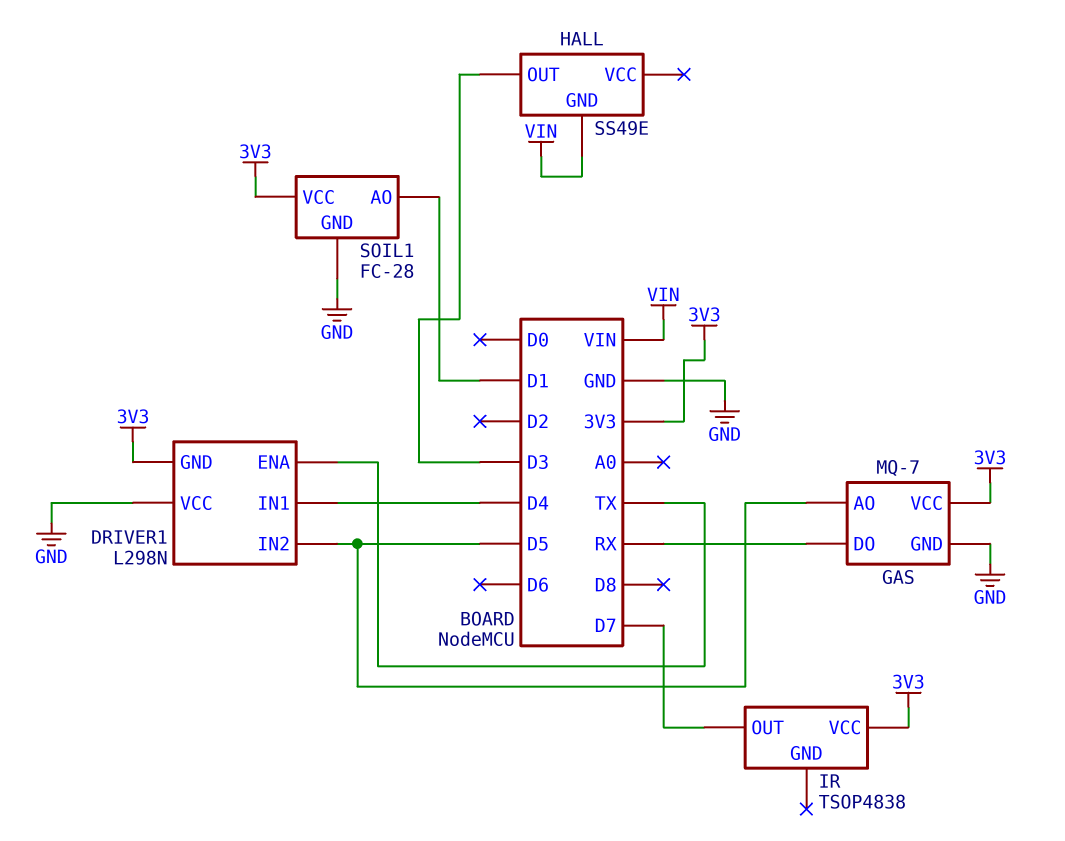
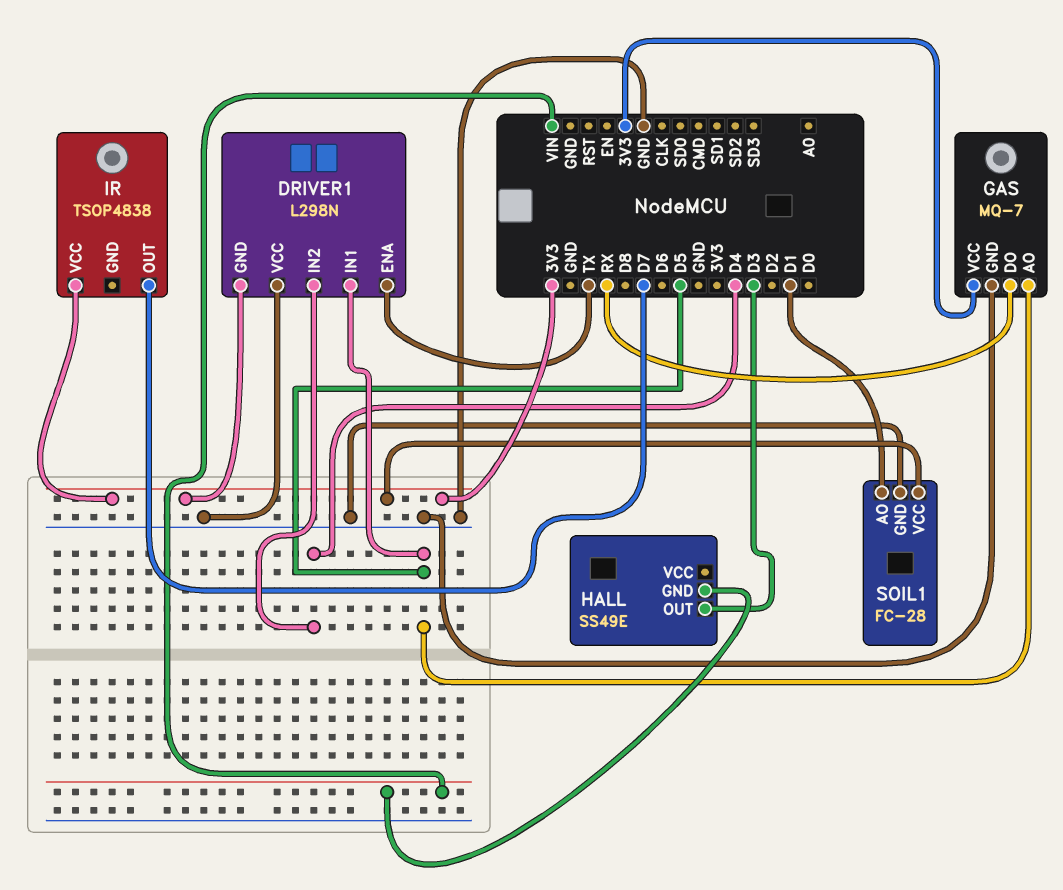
DRIVER1 pin IN1: D4 -> D5
DRIVER1 pin IN2: D5 -> D4

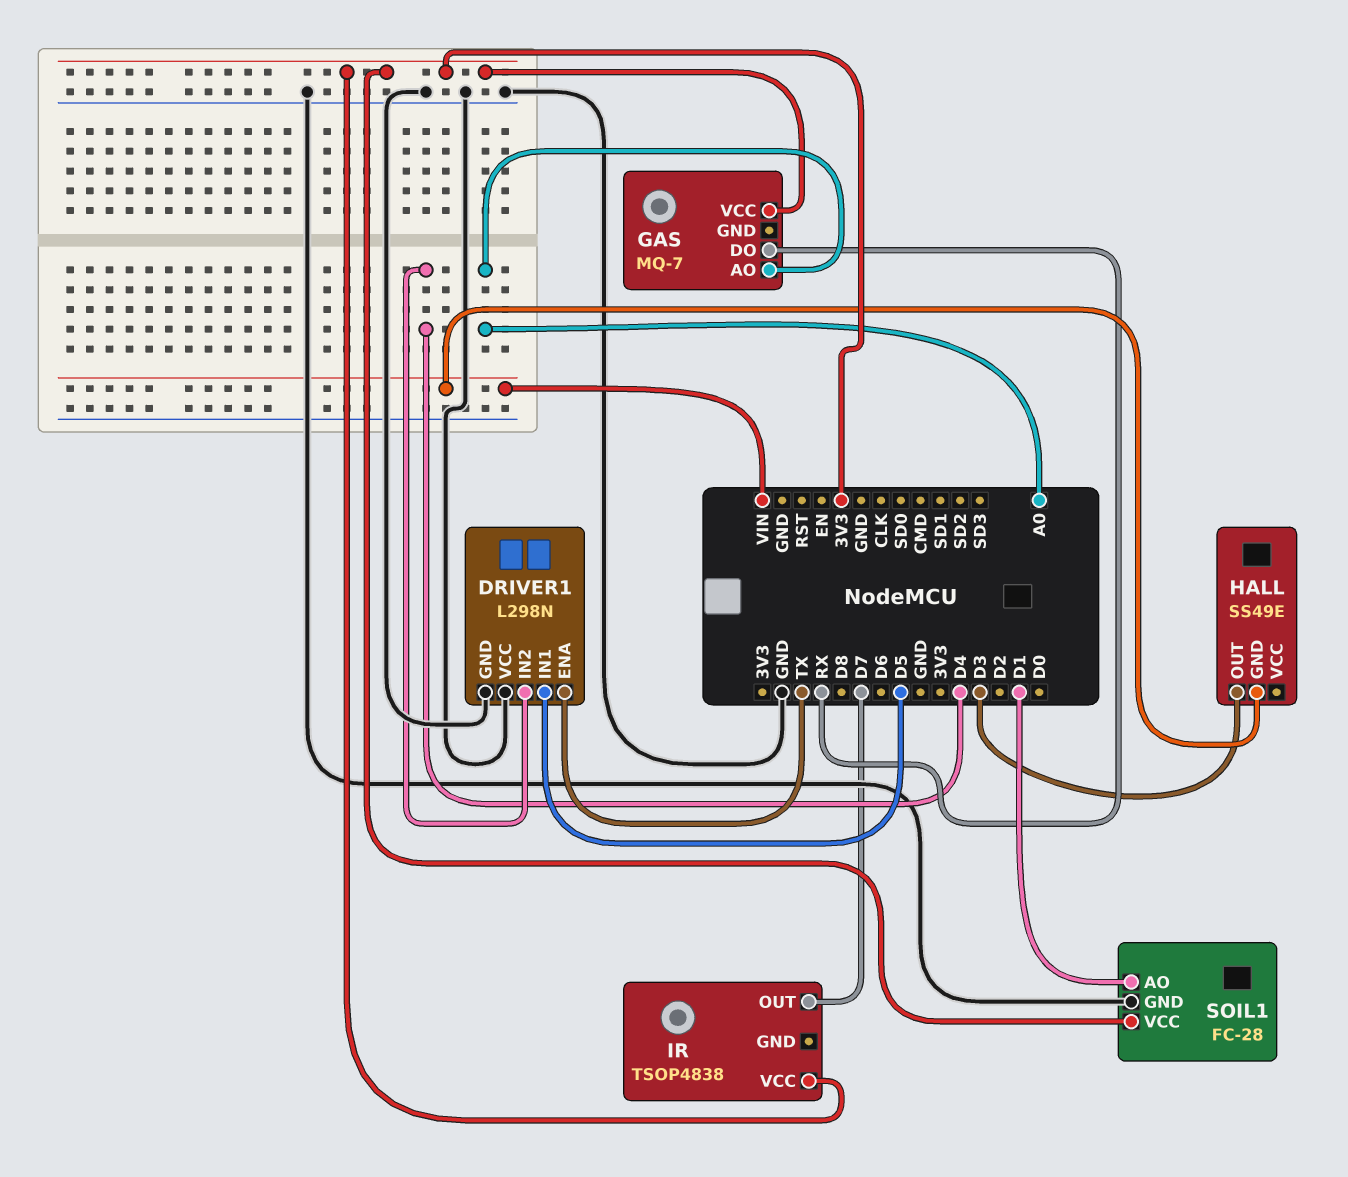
DRIVER1 pin GND: 3V3 -> GND
GAS pin AO: D5 -> A0
GAS pin GND: GND -> none

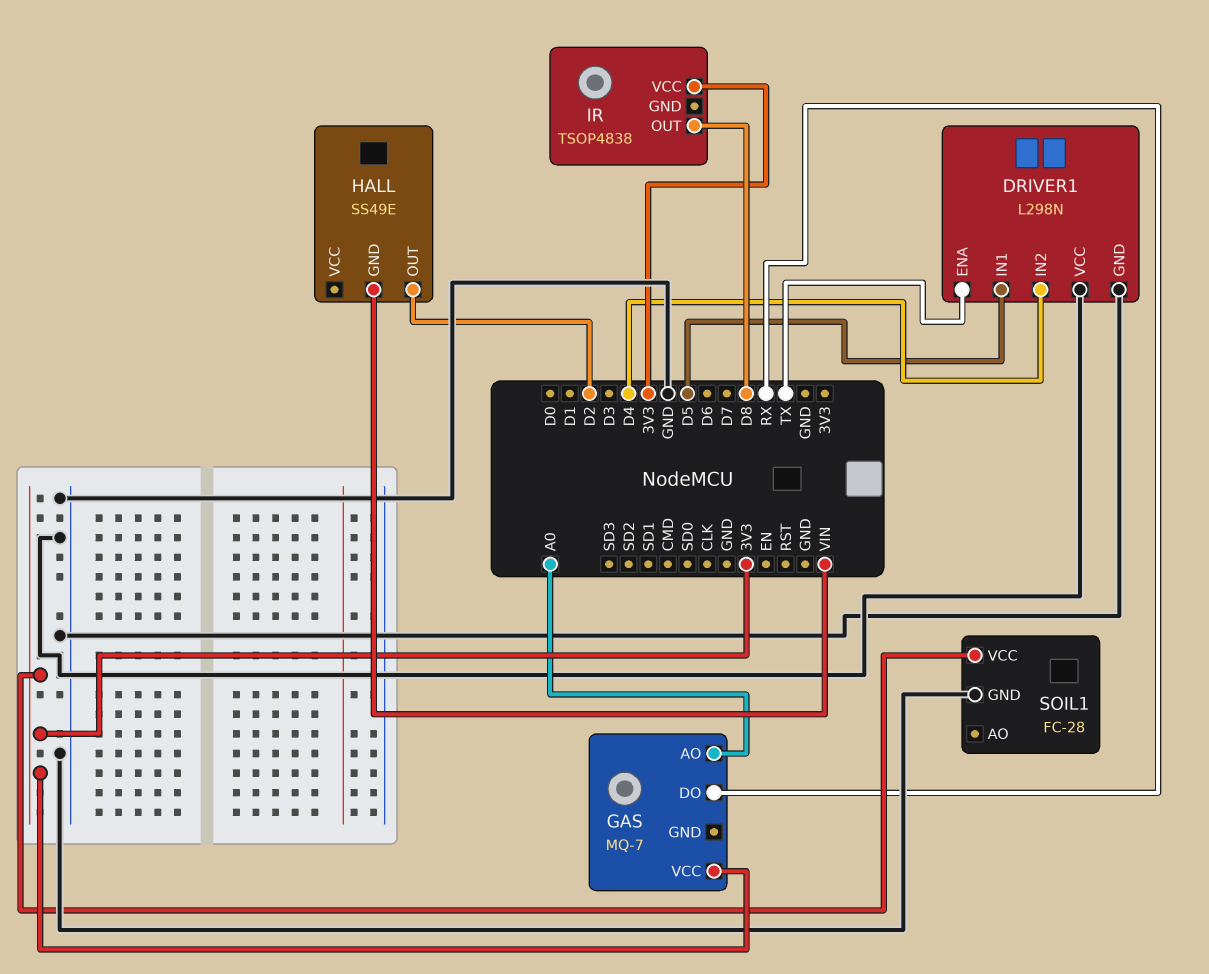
HALL pin OUT: D3 -> D2
IR pin OUT: D7 -> D8
SOIL1 pin AO: D1 -> none

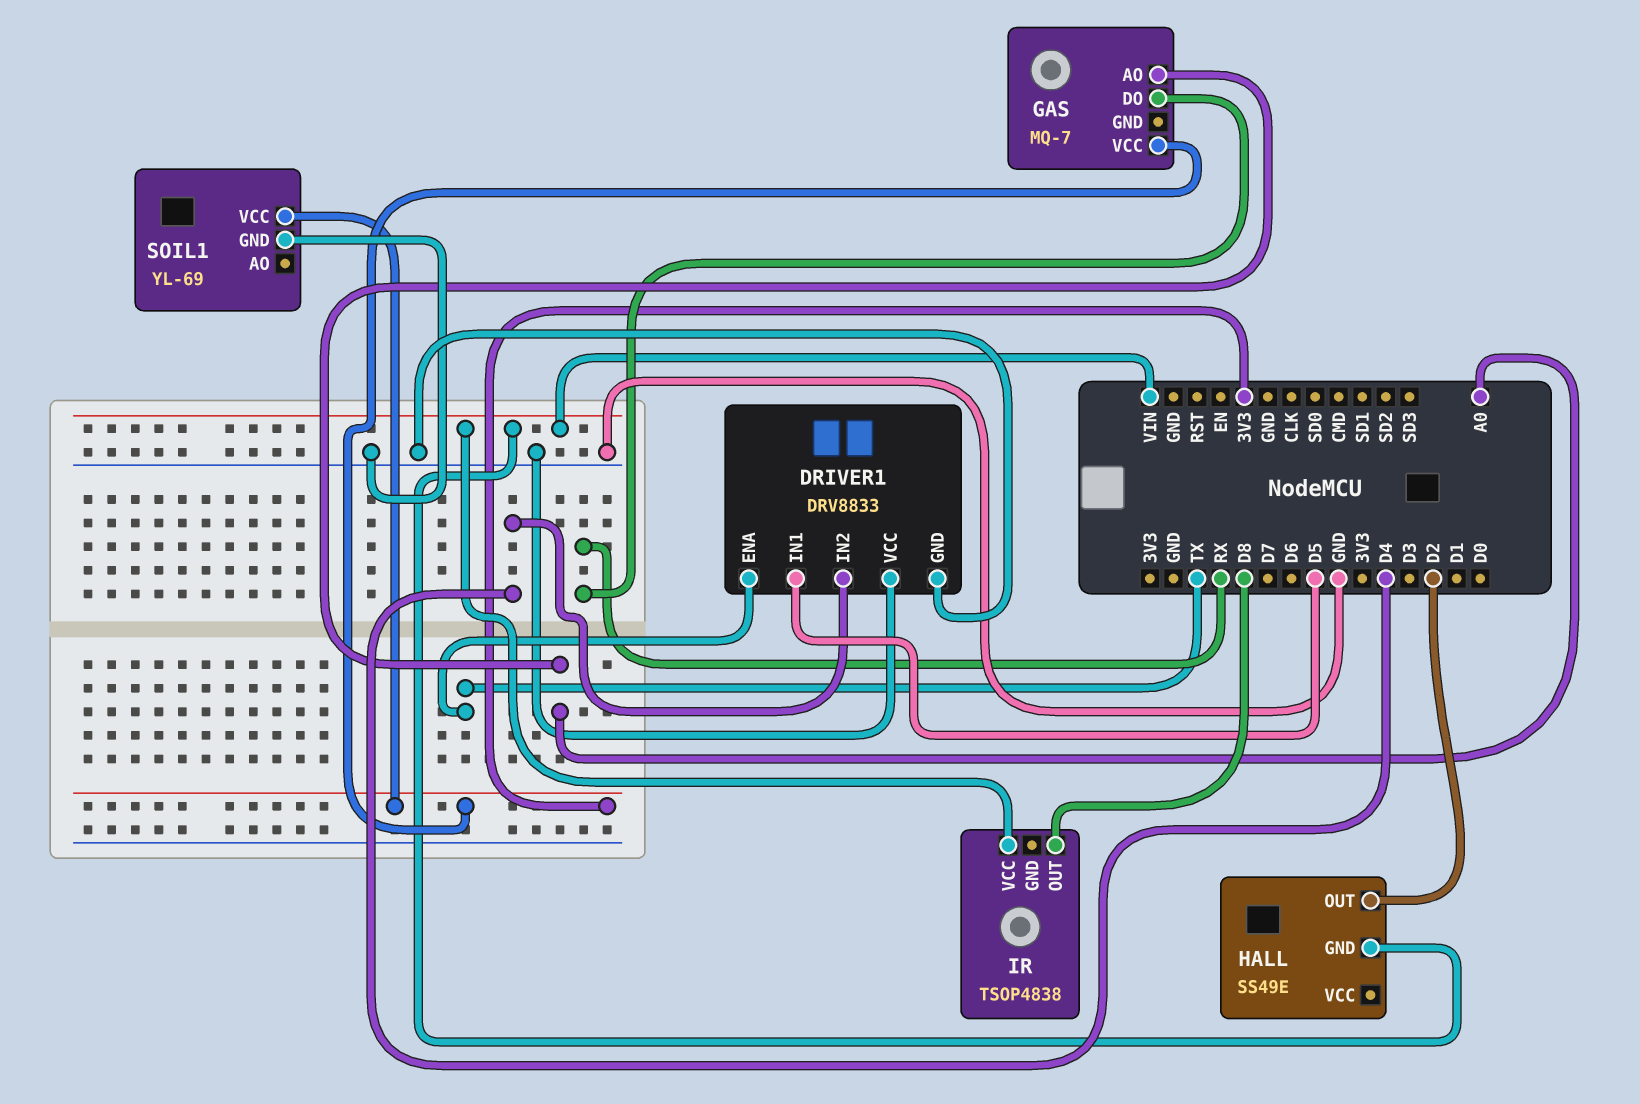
DRIVER1: L298N -> DRV8833
IR pin VCC: 3V3 -> VIN
SOIL1: FC-28 -> YL-69

